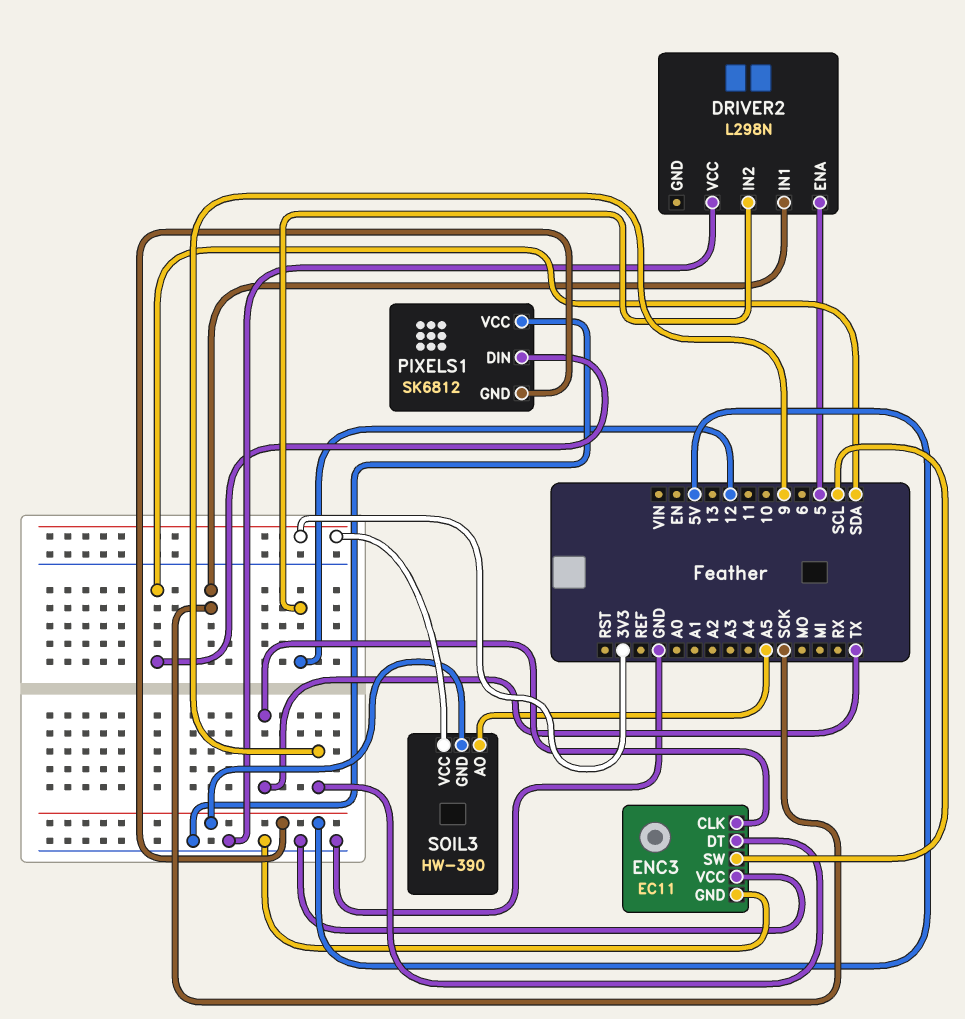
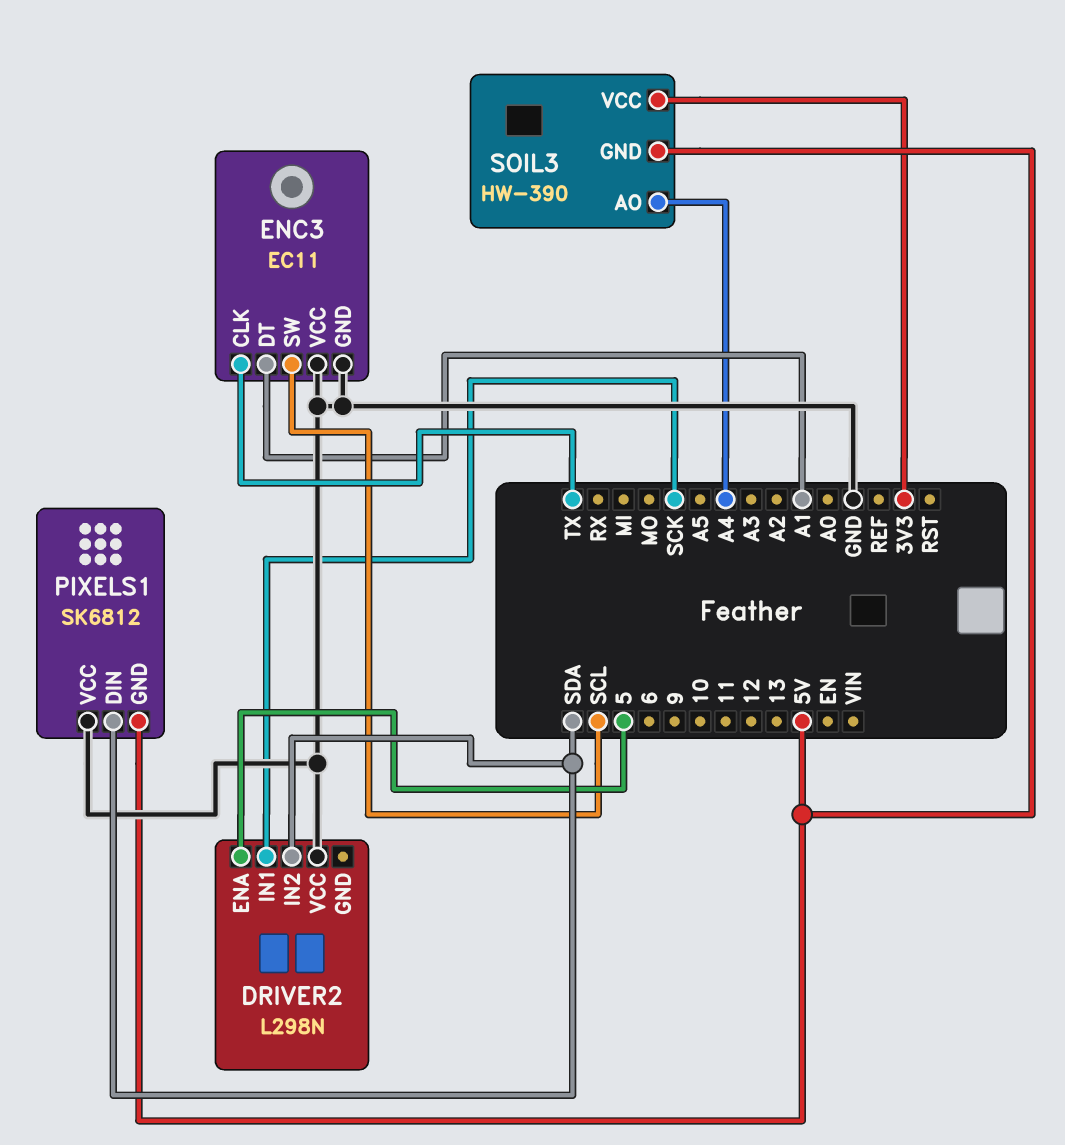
DRIVER2 pin IN2: 12 -> SDA
ENC3 pin DT: 9 -> A1
SOIL3 pin AO: A5 -> A4

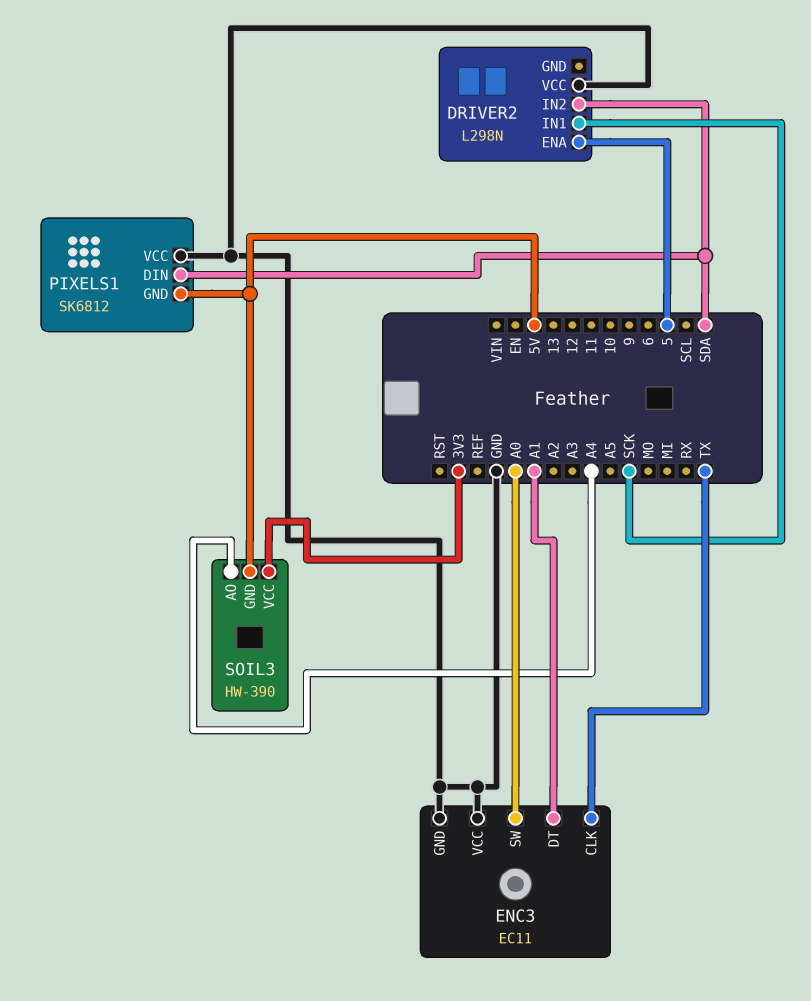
ENC3 pin SW: SCL -> A0

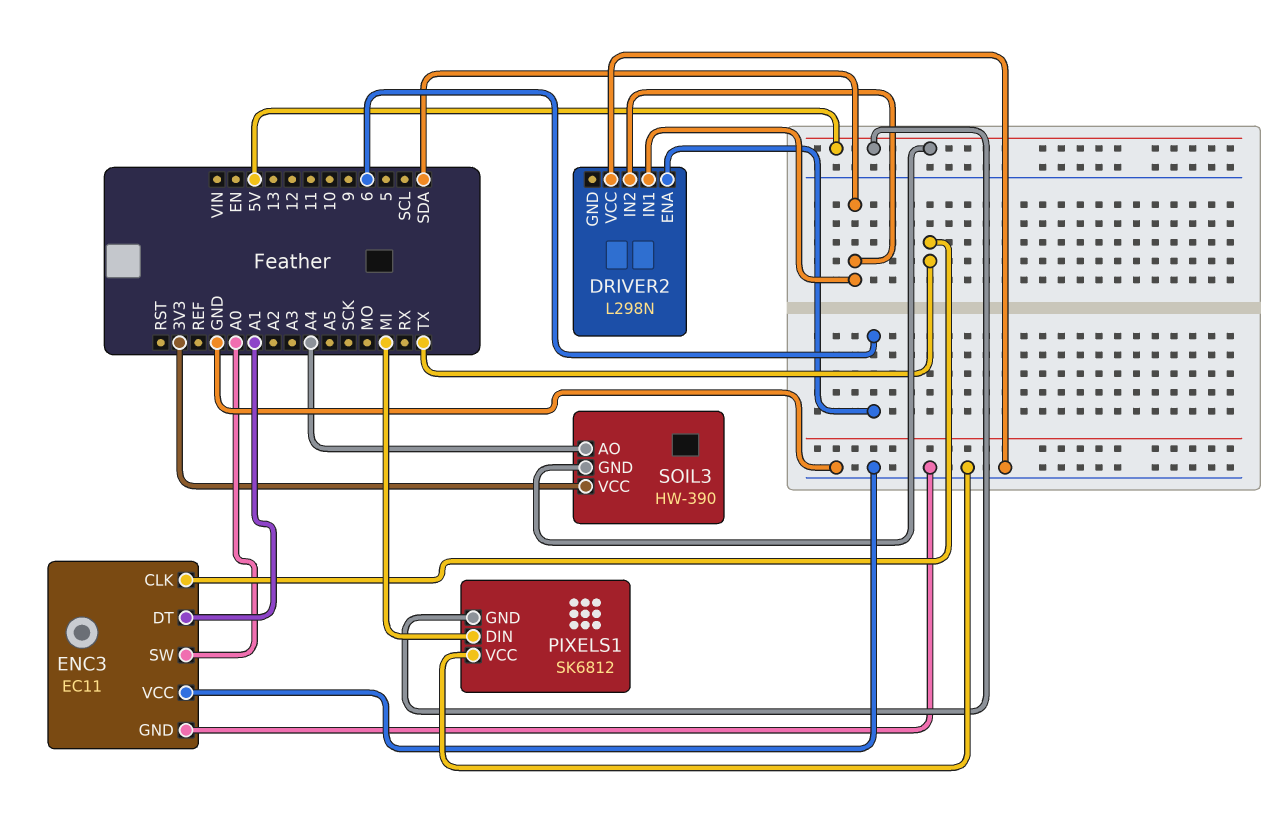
DRIVER2 pin ENA: 5 -> 6
DRIVER2 pin IN1: SCK -> SDA
PIXELS1 pin DIN: SDA -> MI

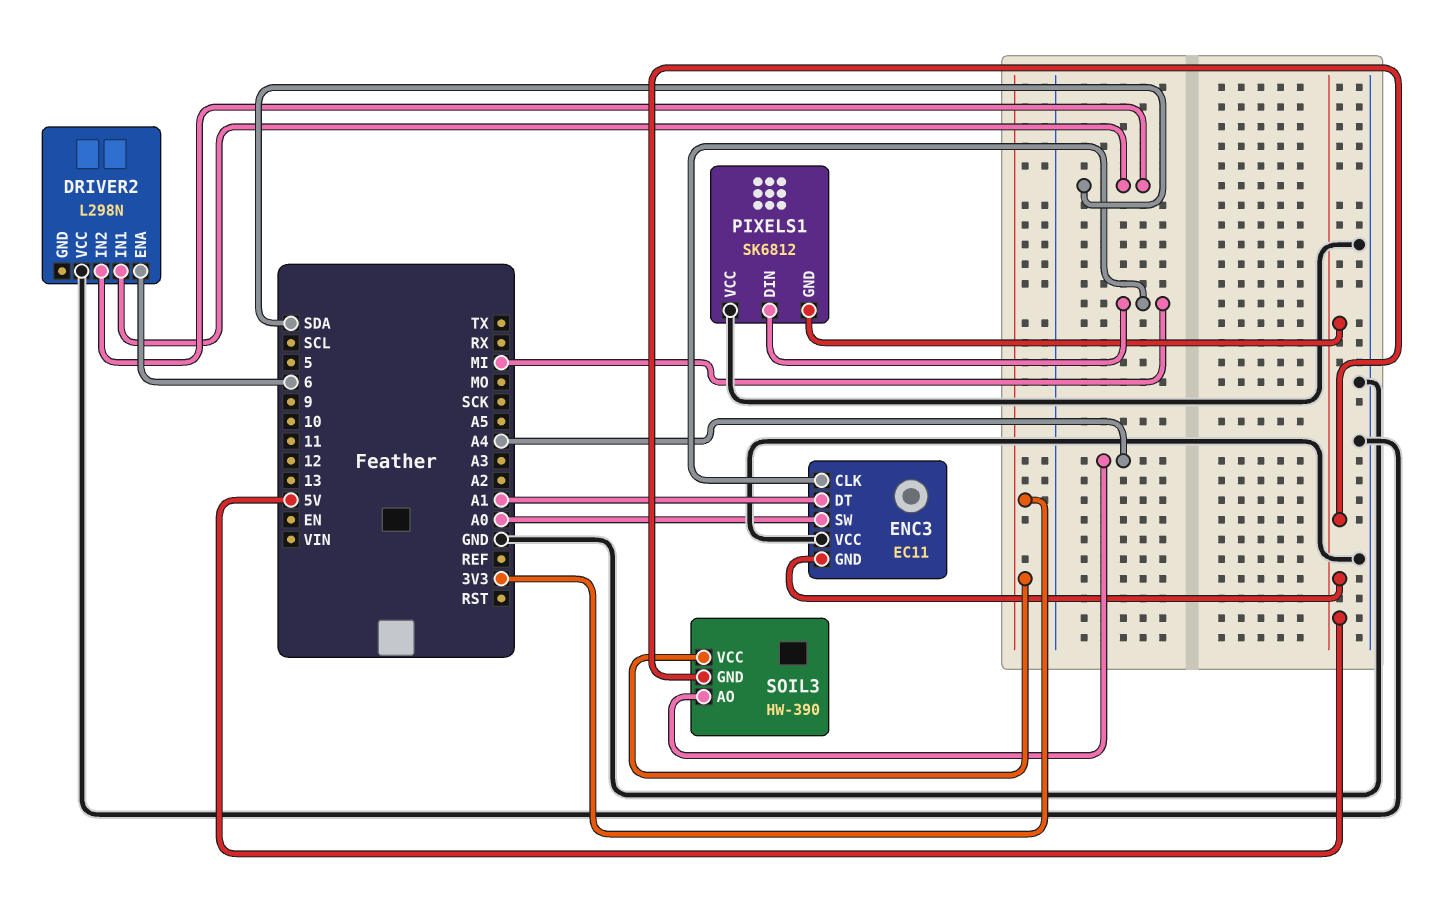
ENC3 pin CLK: TX -> MI
ENC3 pin GND: GND -> 5V

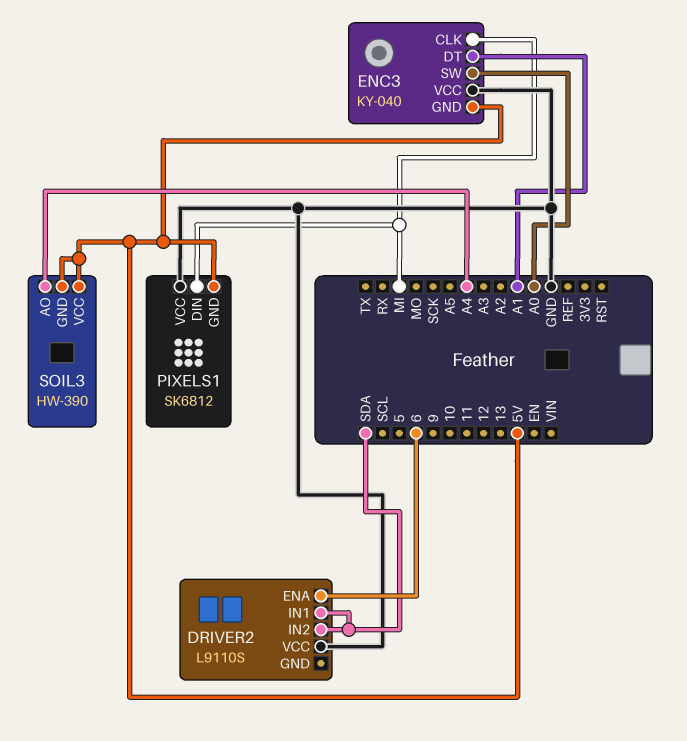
DRIVER2: L298N -> L9110S
ENC3: EC11 -> KY-040
SOIL3 pin VCC: 3V3 -> 5V

